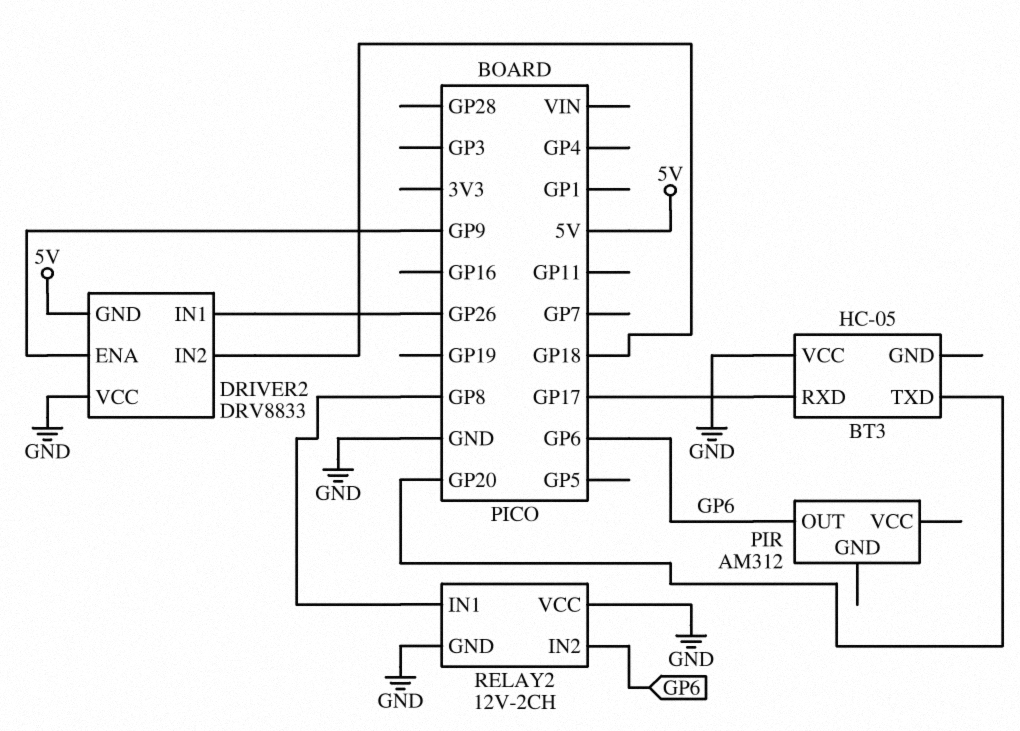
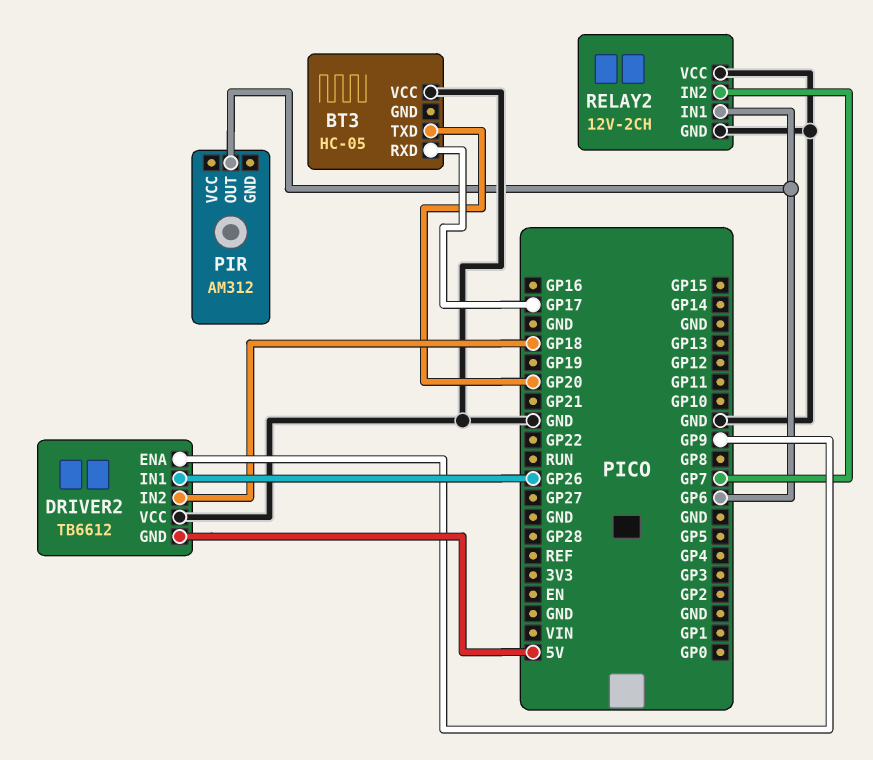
DRIVER2: DRV8833 -> TB6612
RELAY2 pin IN1: GP8 -> GP6
RELAY2 pin IN2: GP6 -> GP7

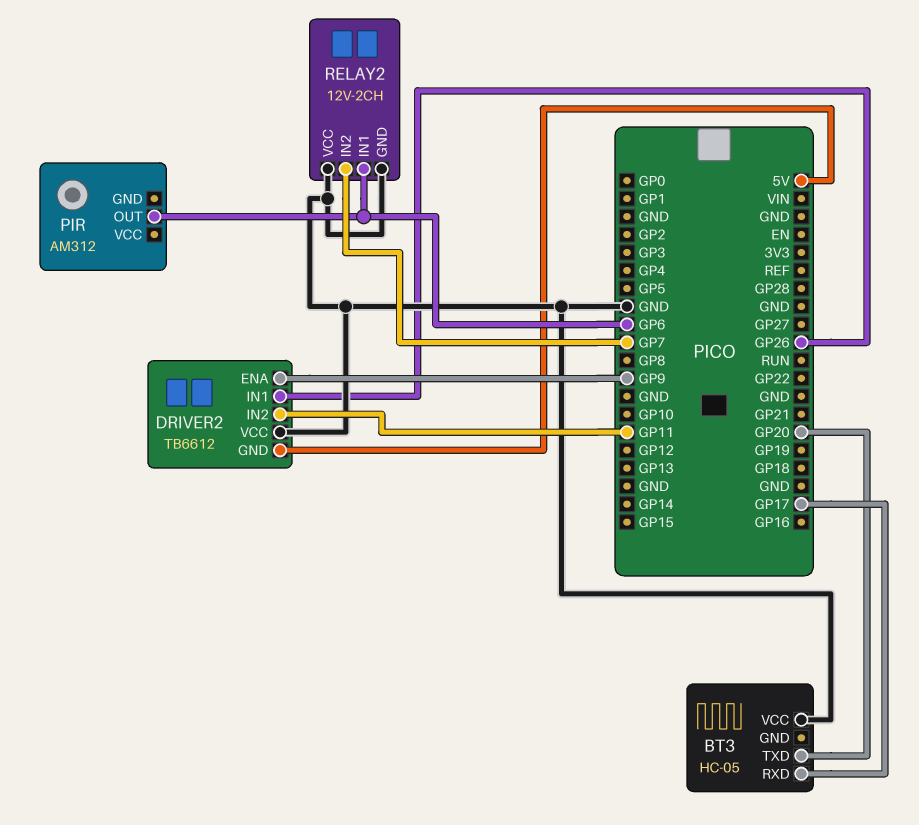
DRIVER2 pin IN2: GP18 -> GP11

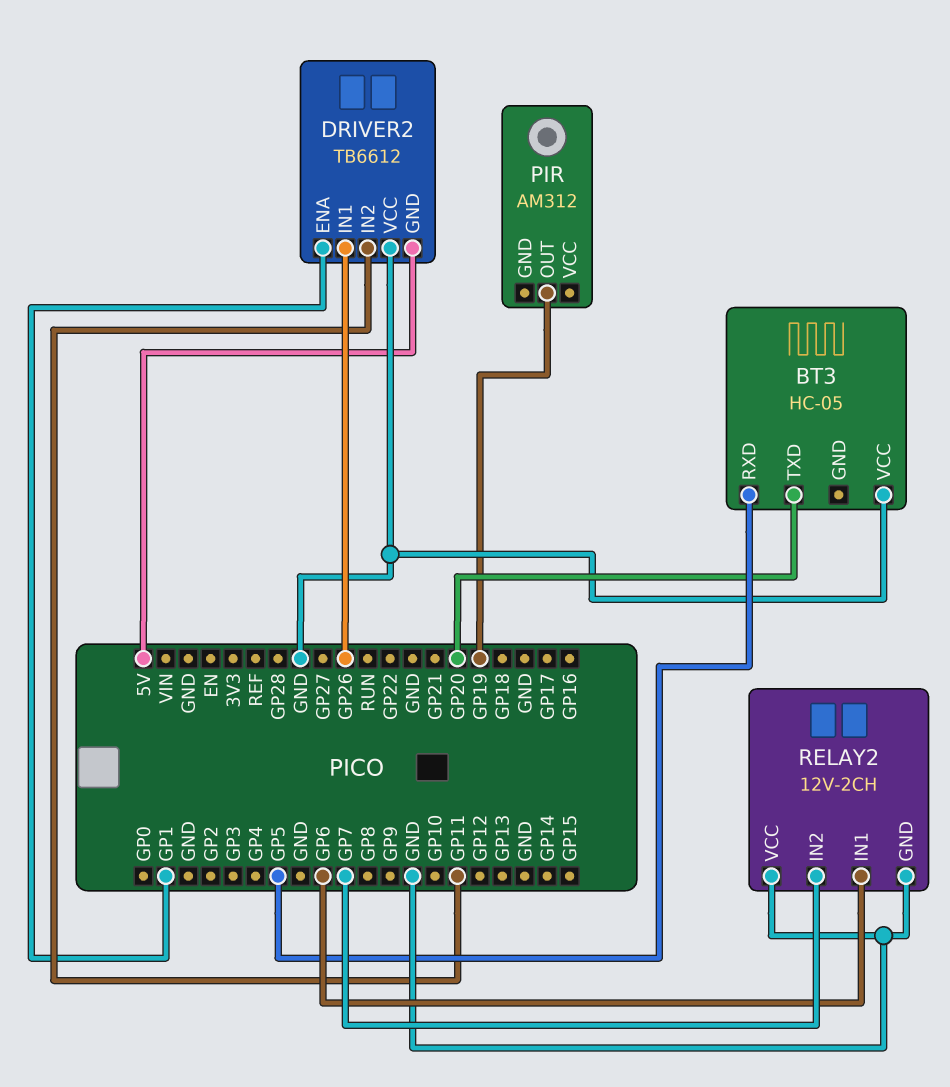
BT3 pin RXD: GP17 -> GP5
DRIVER2 pin ENA: GP9 -> GP1
PIR pin OUT: GP6 -> GP19

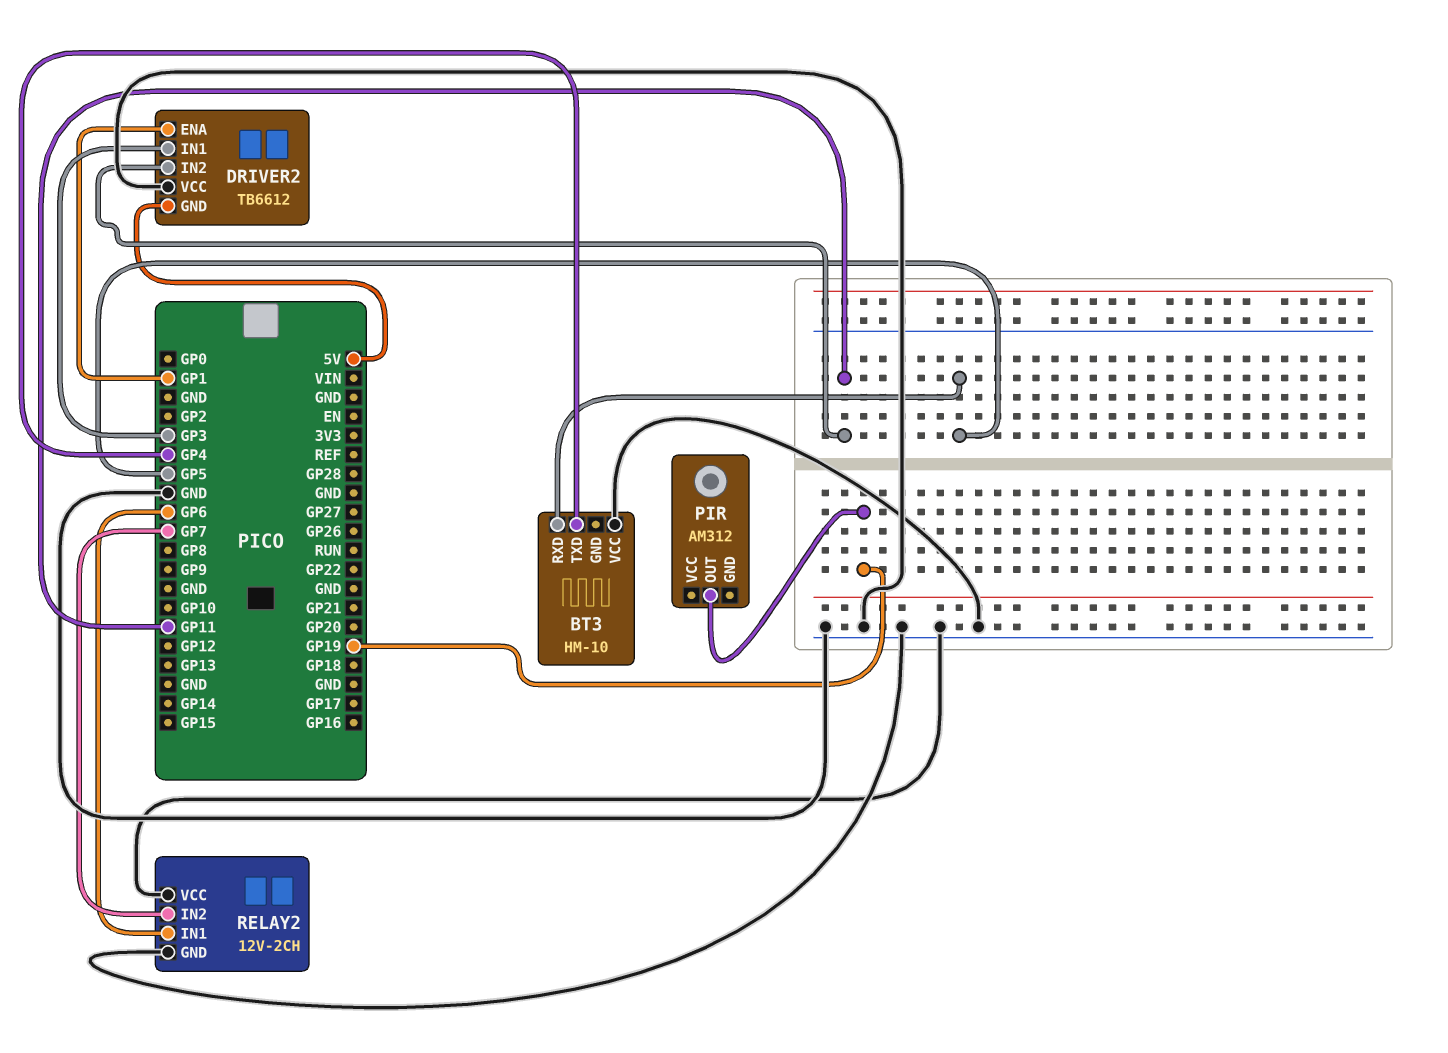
BT3: HC-05 -> HM-10
BT3 pin TXD: GP20 -> GP4
DRIVER2 pin IN1: GP26 -> GP3

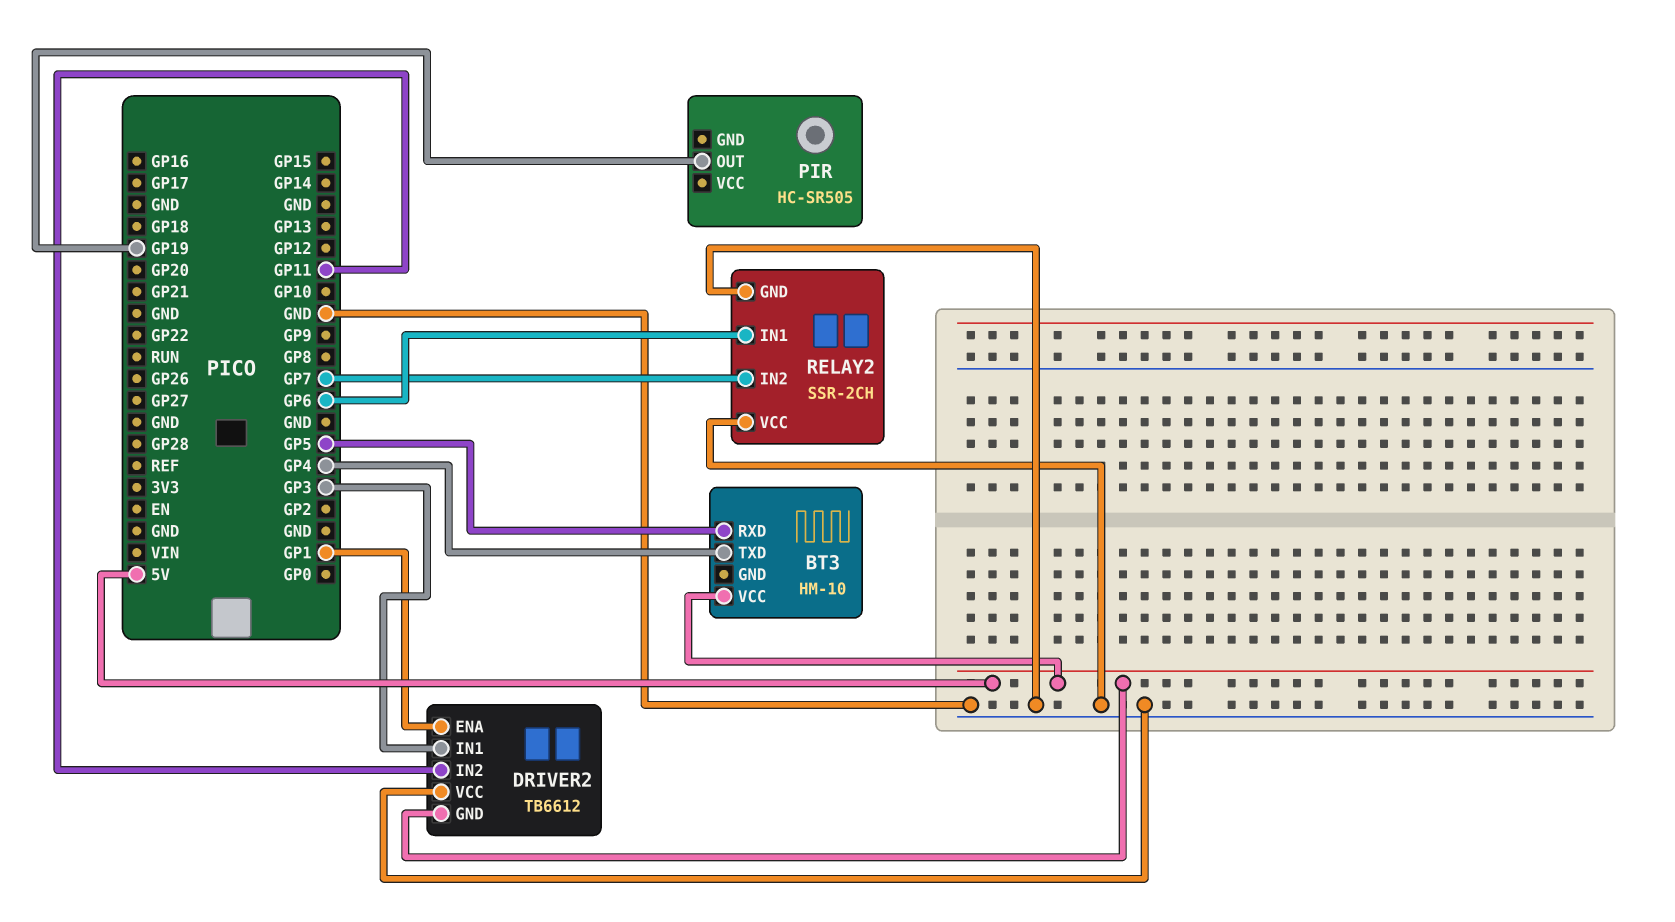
BT3 pin VCC: GND -> 5V
PIR: AM312 -> HC-SR505
RELAY2: 12V-2CH -> SSR-2CH

